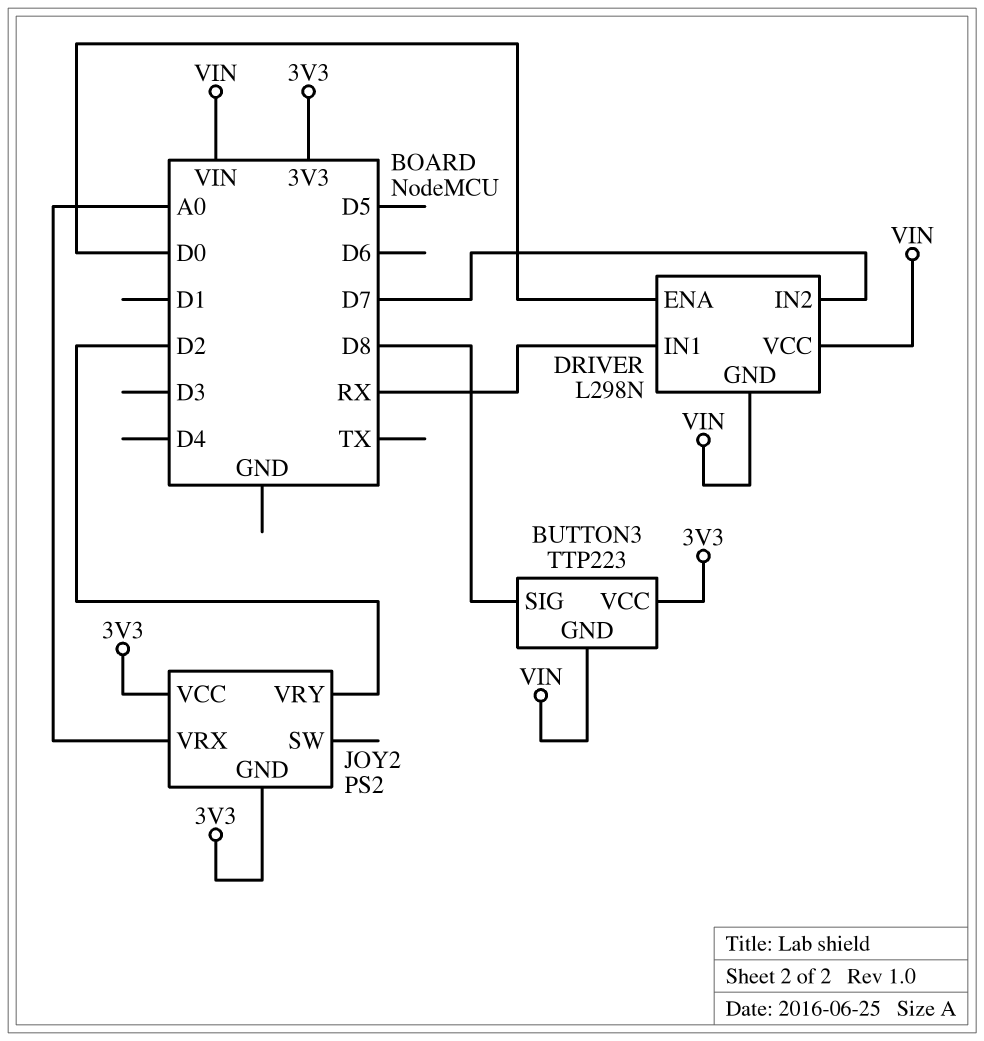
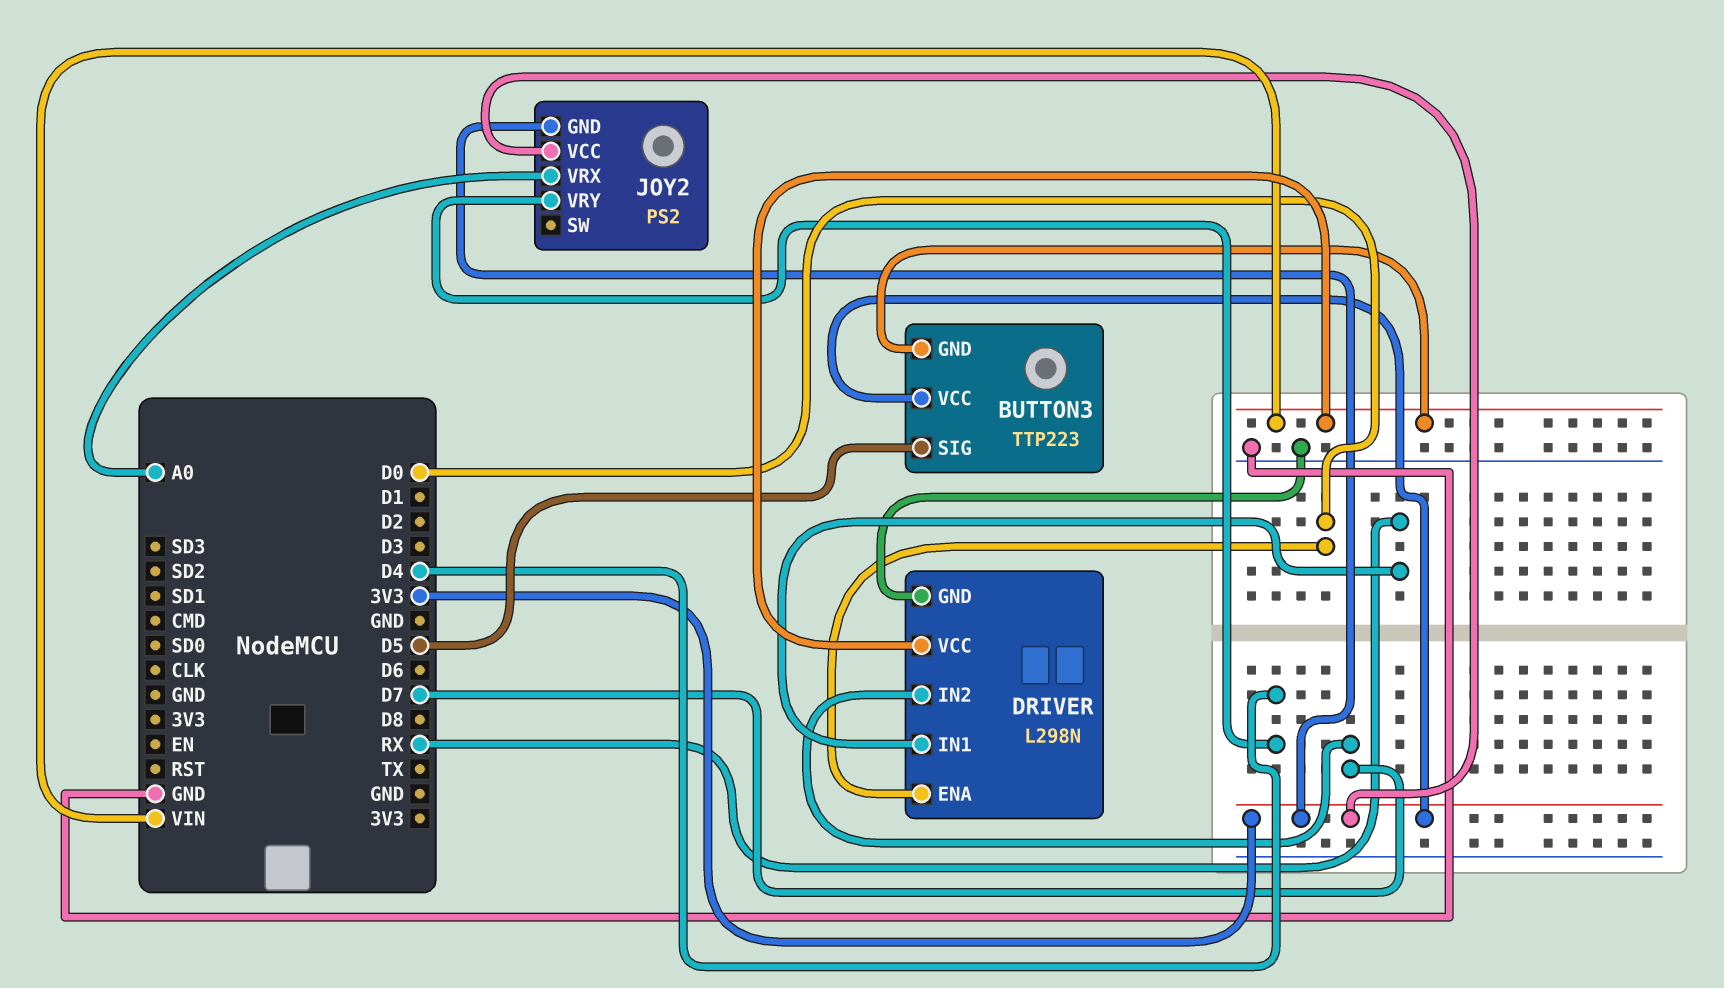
BUTTON3 pin SIG: D8 -> D5
DRIVER pin GND: VIN -> GND
JOY2 pin VRY: D2 -> D4

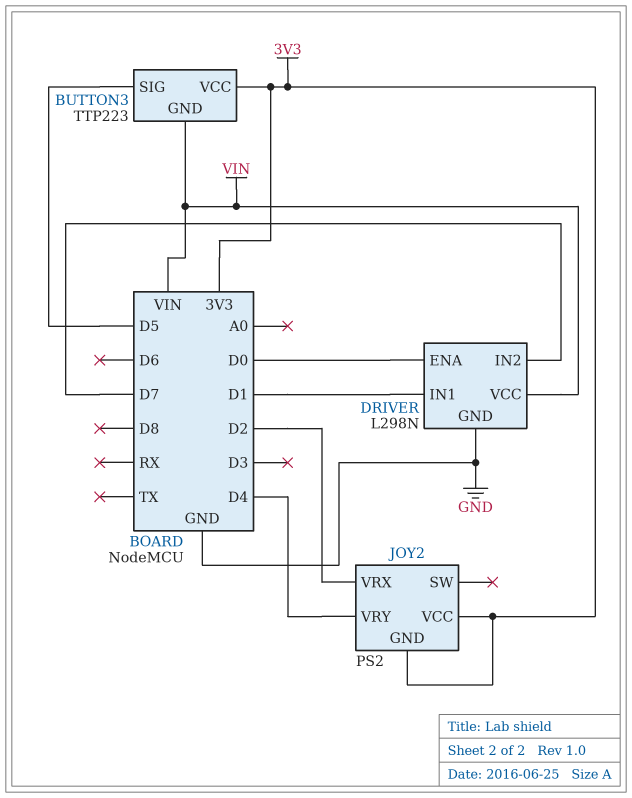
DRIVER pin IN1: RX -> D1
JOY2 pin VRX: A0 -> D2

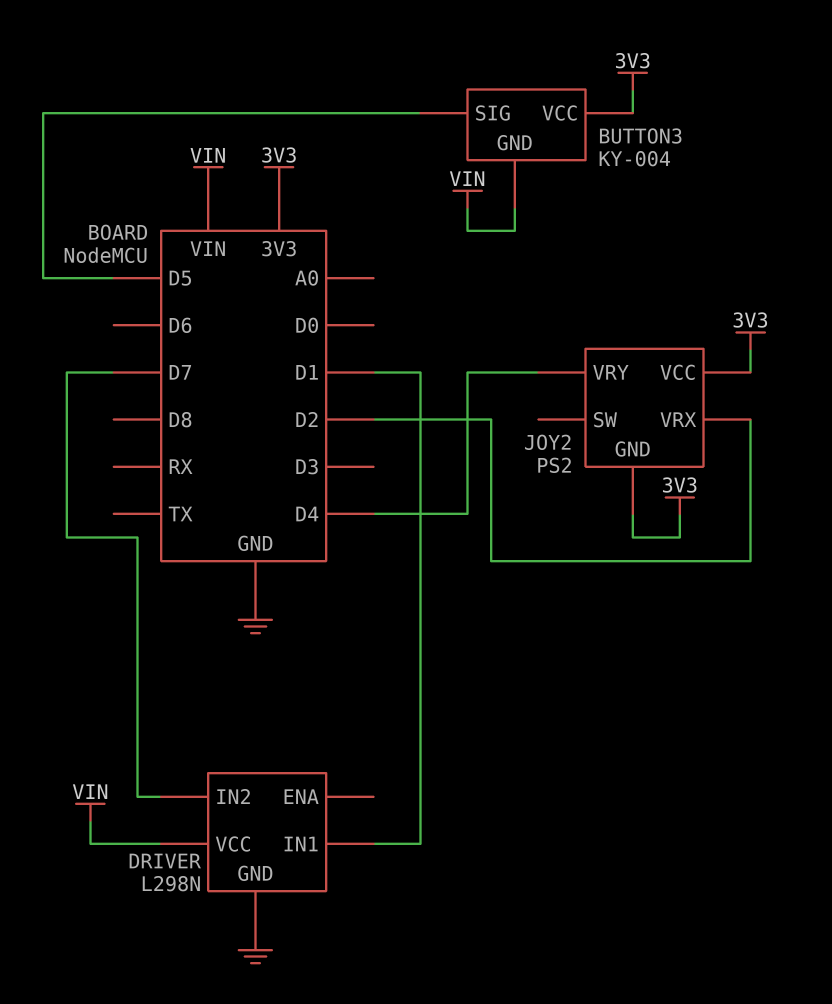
BUTTON3: TTP223 -> KY-004
DRIVER pin ENA: D0 -> none

